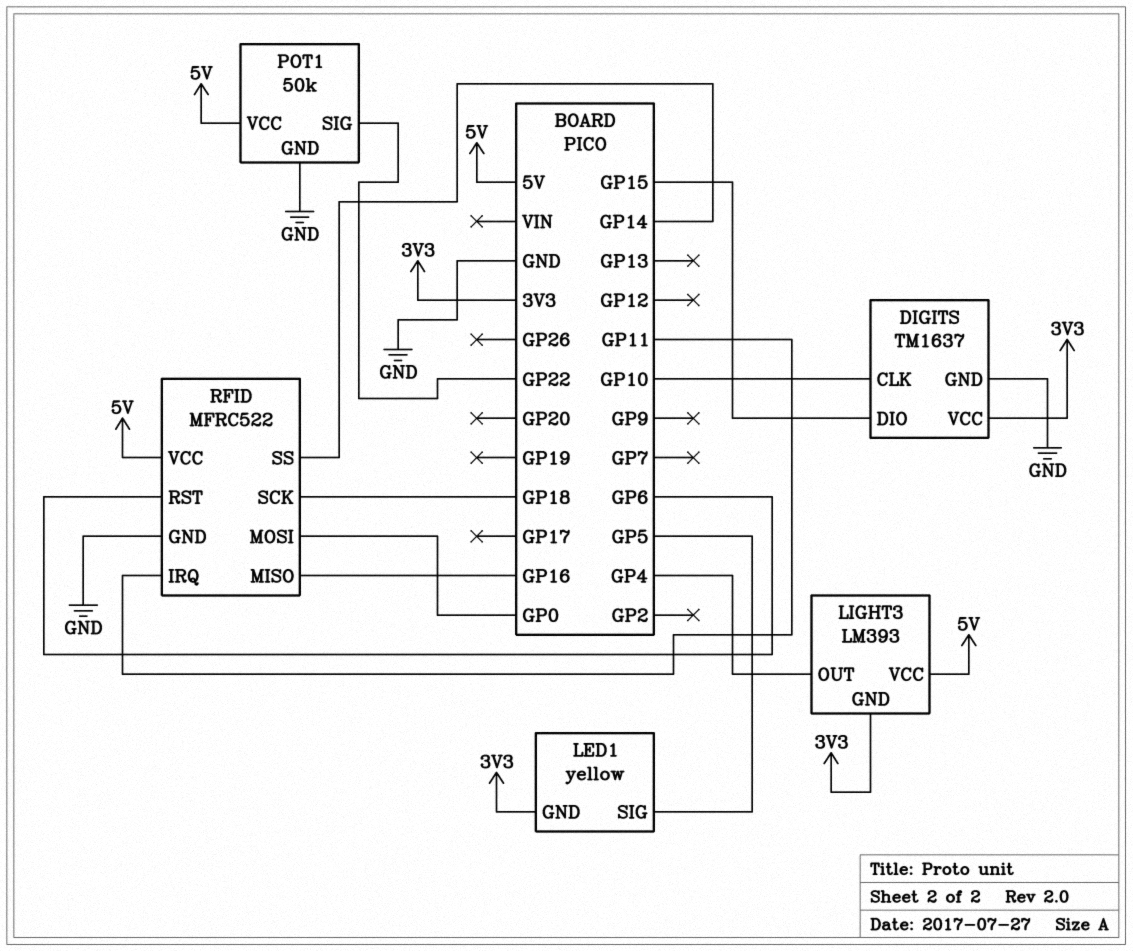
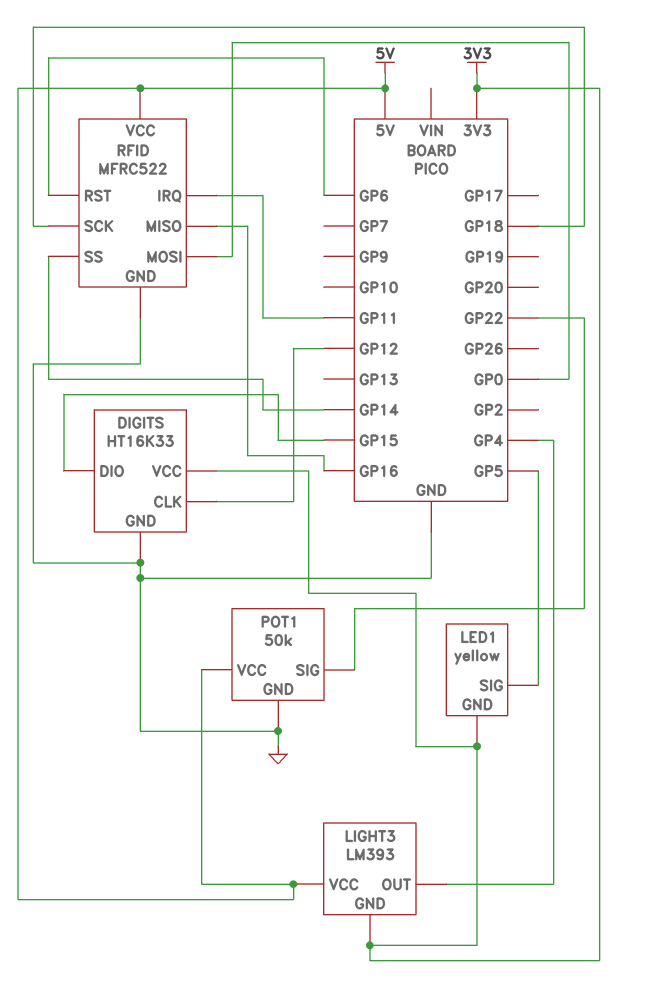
DIGITS: TM1637 -> HT16K33
DIGITS pin CLK: GP10 -> GP12

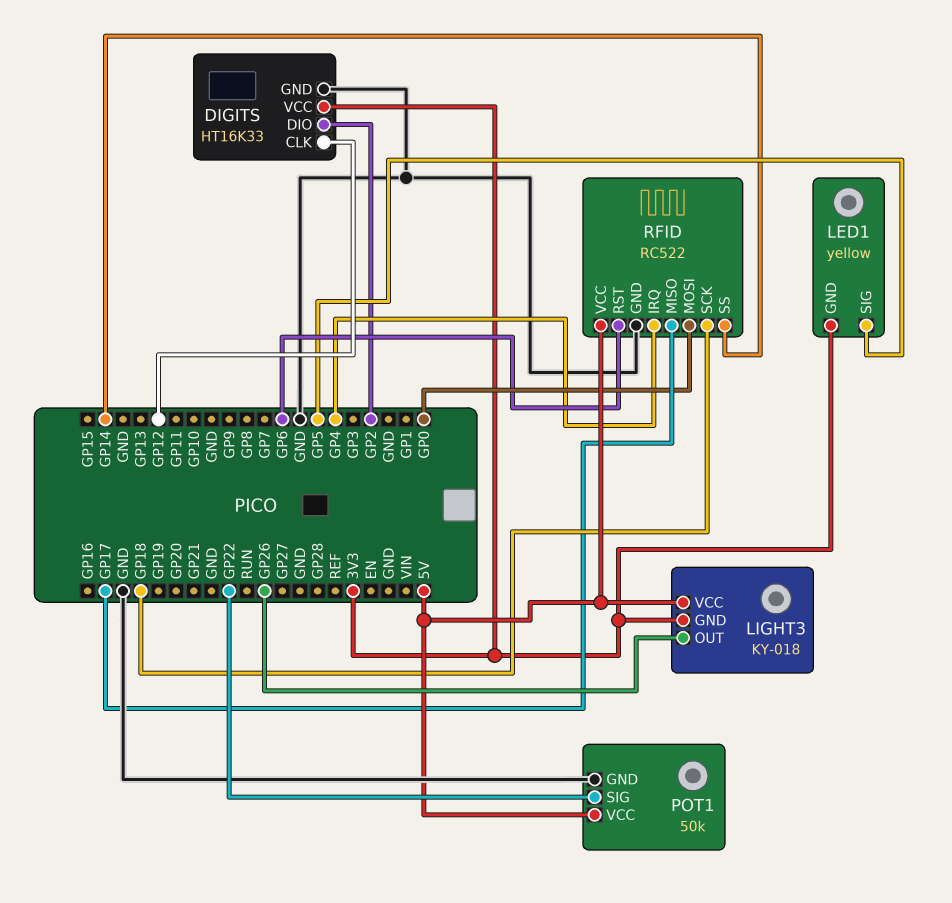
DIGITS pin DIO: GP15 -> GP2
LIGHT3: LM393 -> KY-018
LIGHT3 pin OUT: GP4 -> GP26
RFID: MFRC522 -> RC522
RFID pin IRQ: GP11 -> GP4
RFID pin MISO: GP16 -> GP17

